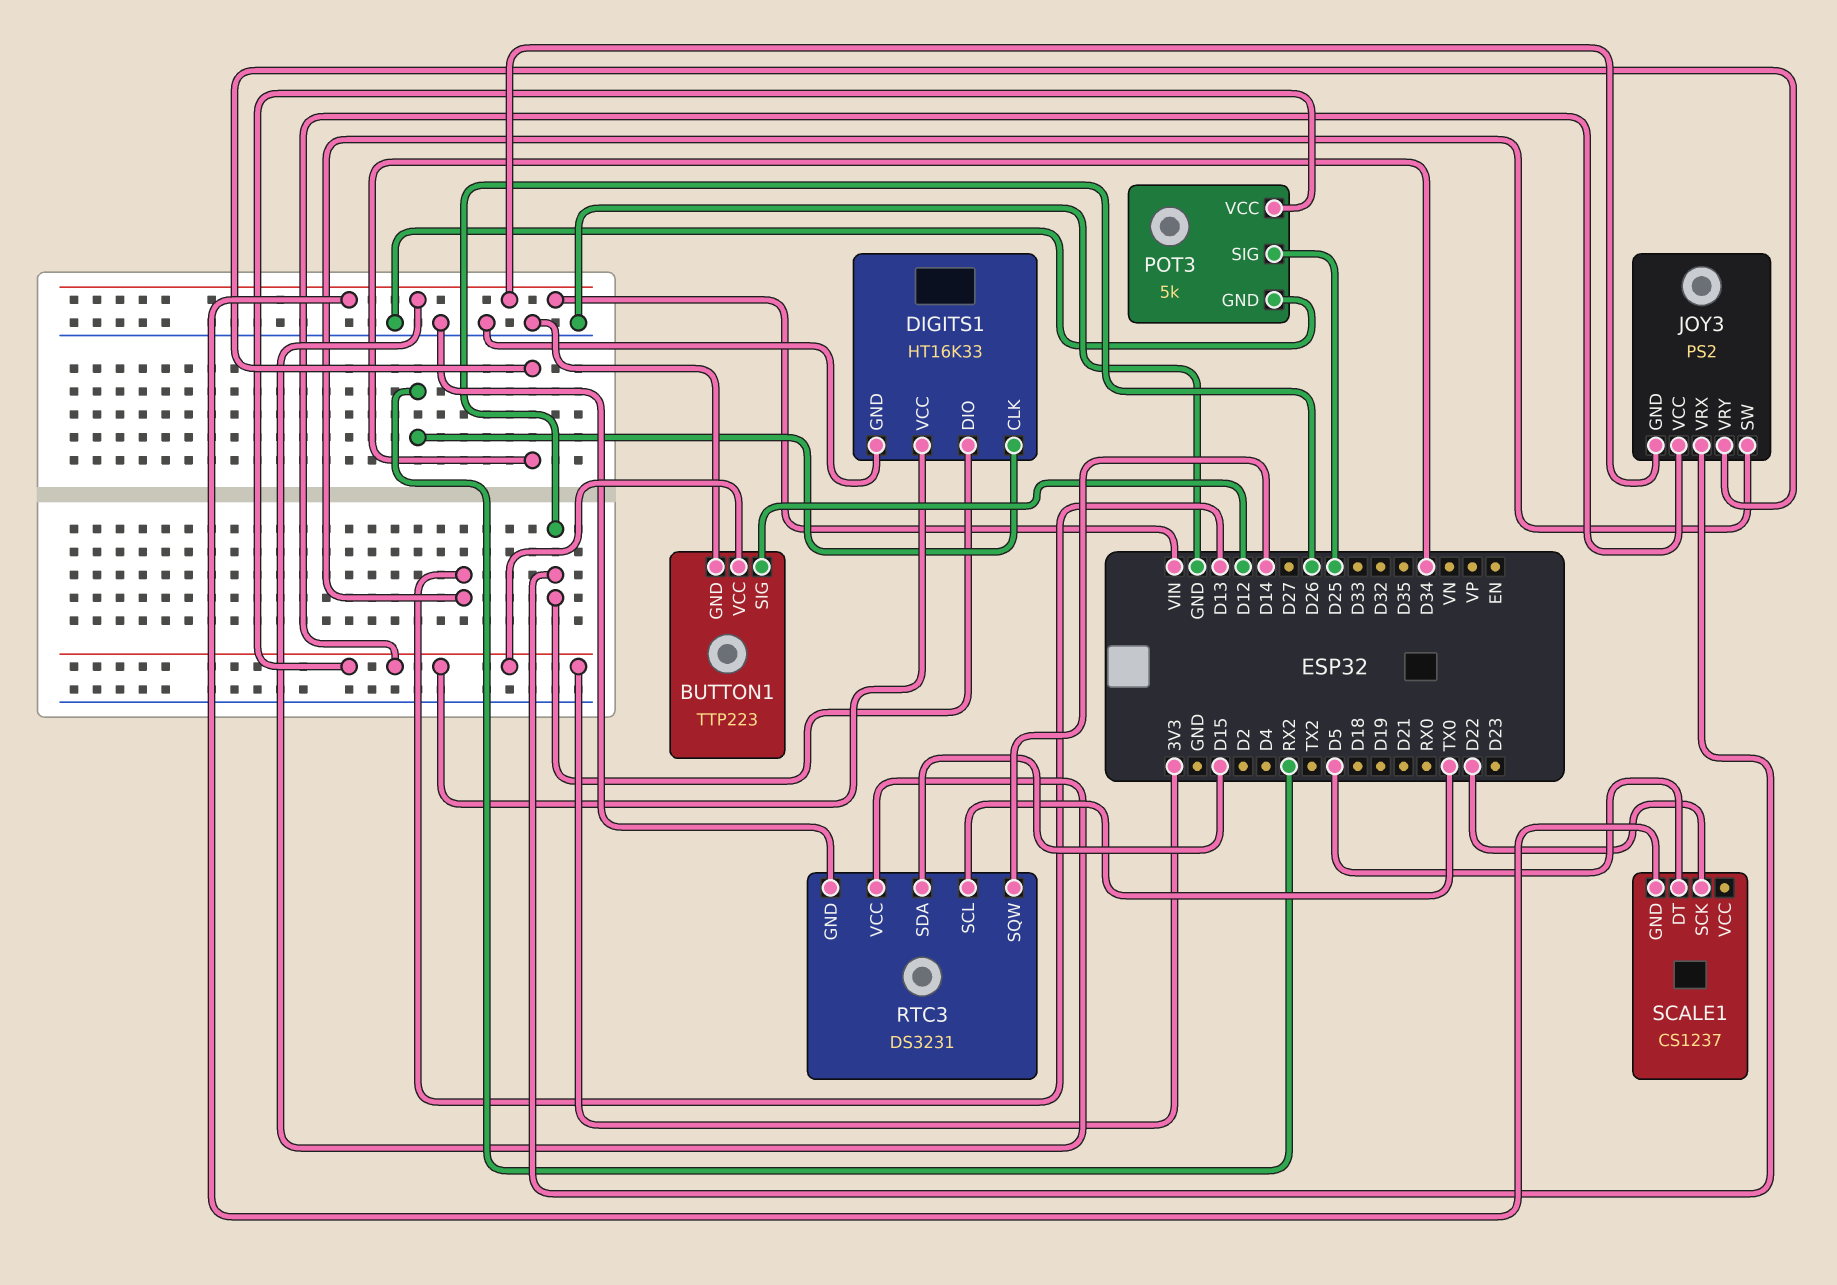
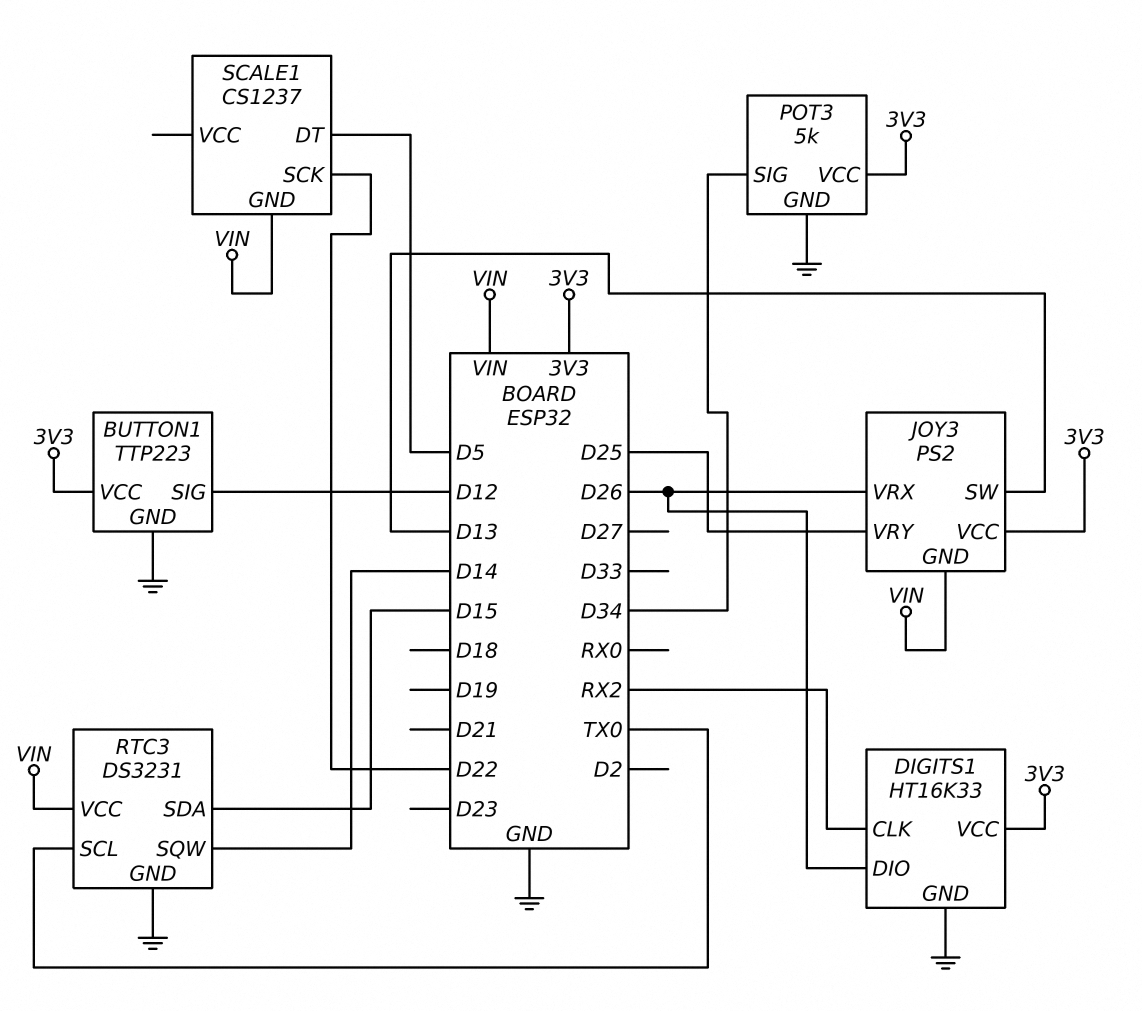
JOY3 pin VRY: D34 -> D25
POT3 pin SIG: D25 -> D34

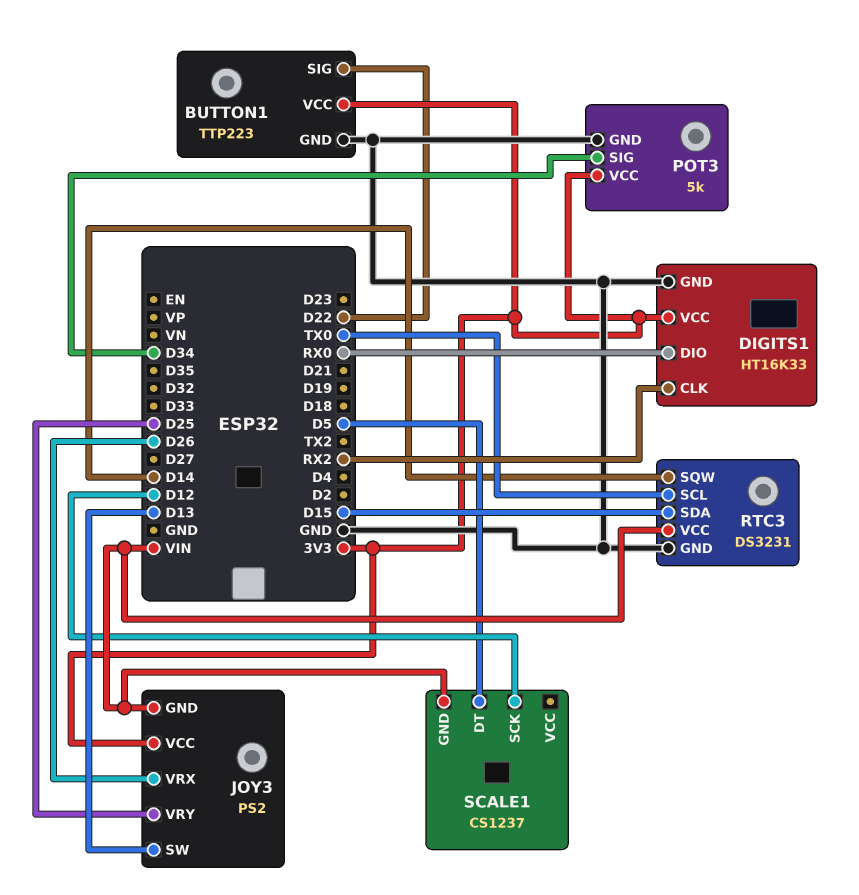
BUTTON1 pin SIG: D12 -> D22
DIGITS1 pin DIO: D26 -> RX0
SCALE1 pin SCK: D22 -> D12

